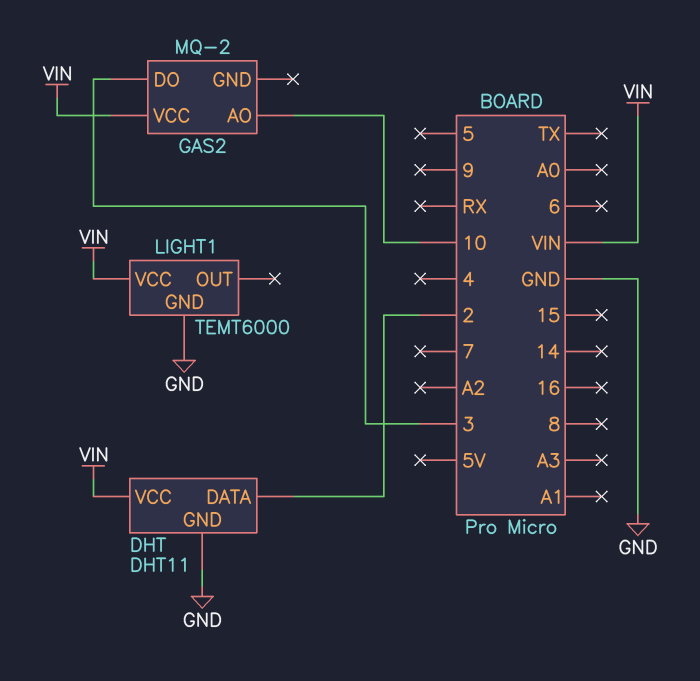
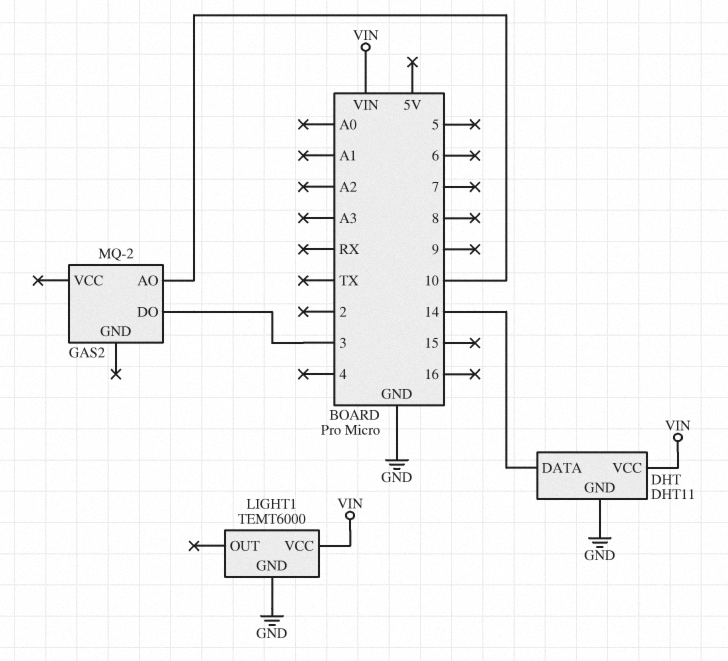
DHT pin DATA: 2 -> 14
GAS2 pin VCC: VIN -> none

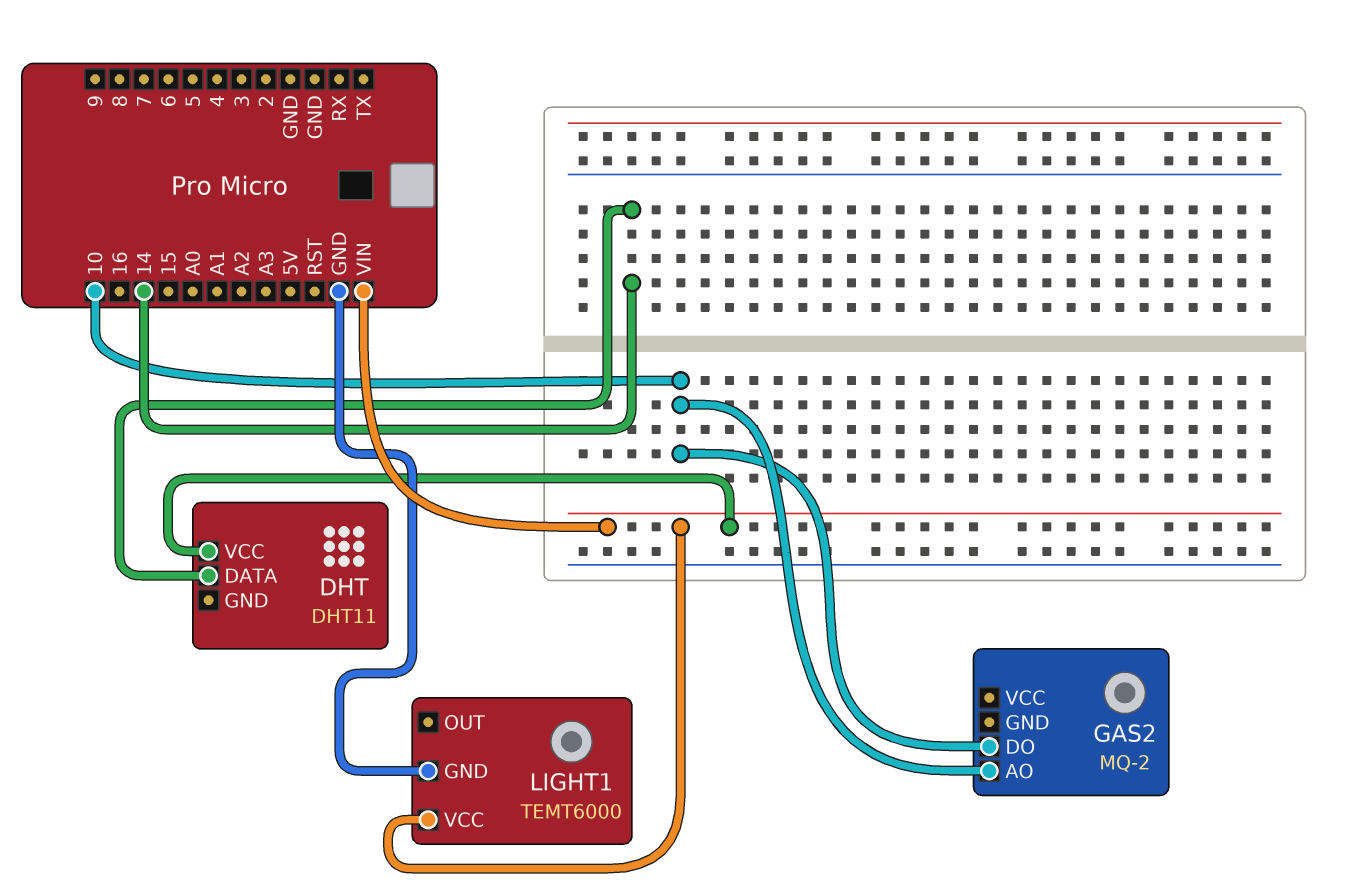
DHT pin GND: GND -> none
GAS2 pin DO: 3 -> 10

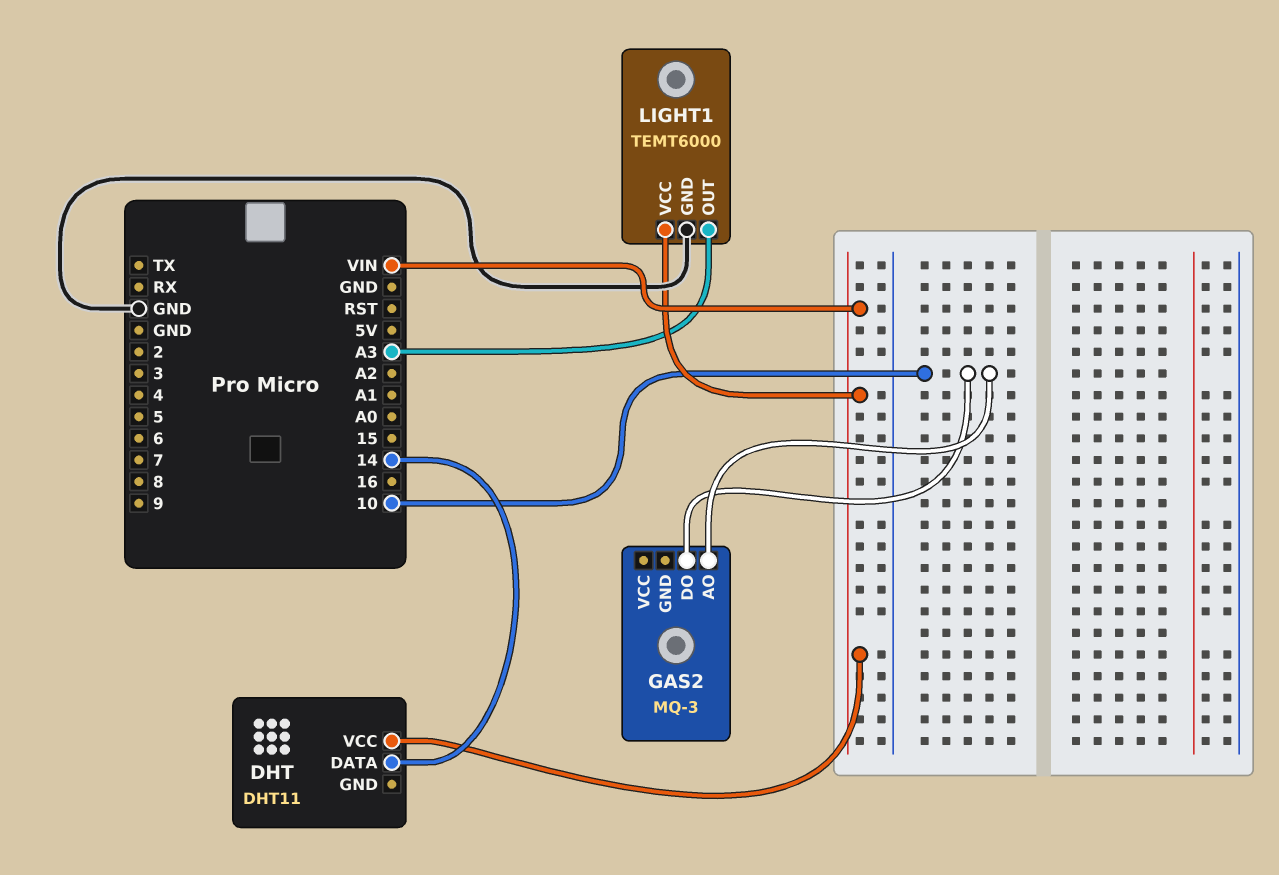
GAS2: MQ-2 -> MQ-3
LIGHT1 pin OUT: none -> A3

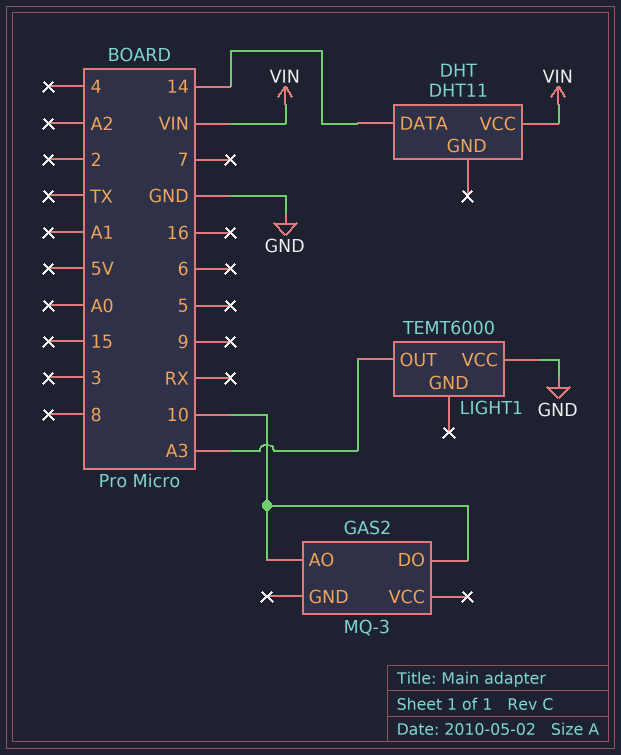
LIGHT1 pin GND: GND -> none
LIGHT1 pin VCC: VIN -> GND

